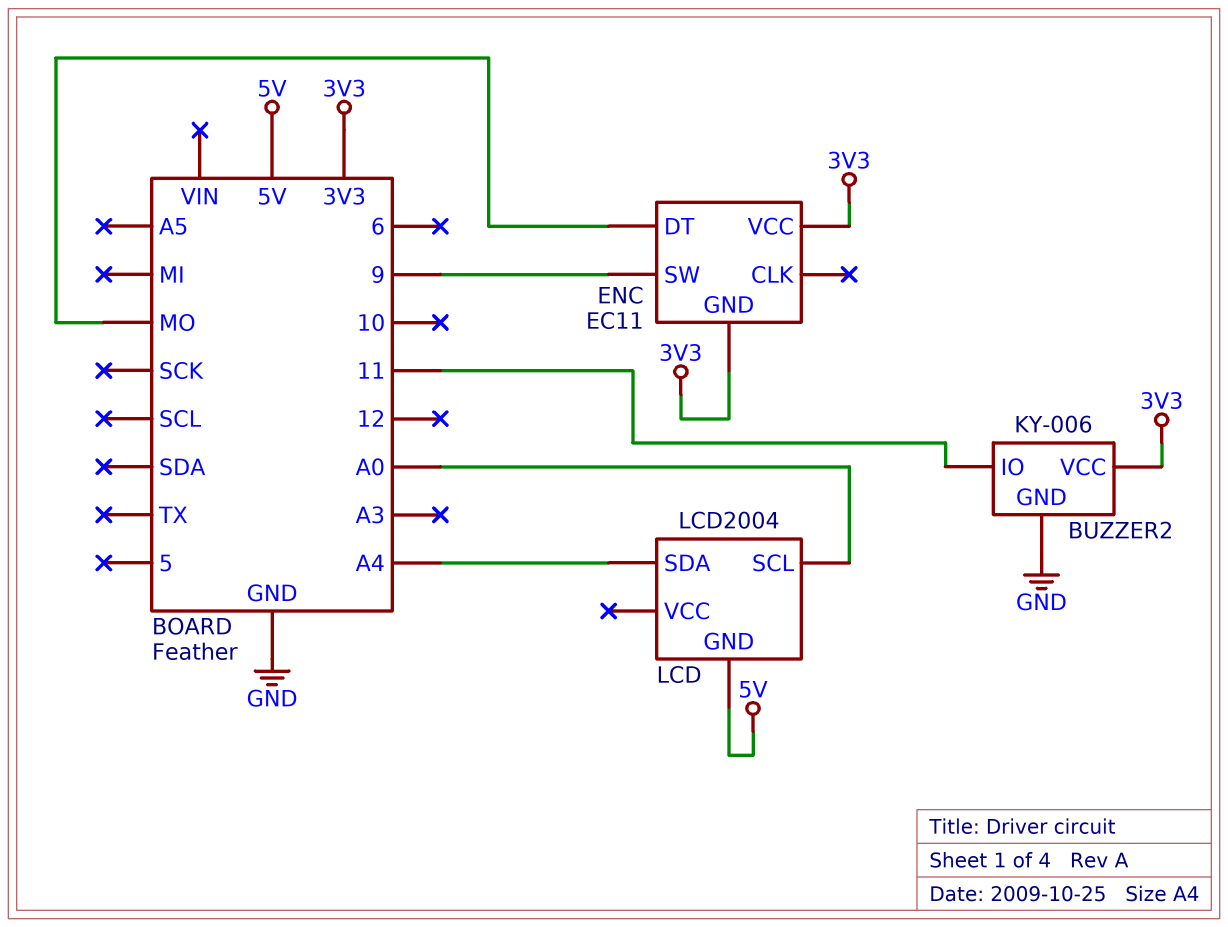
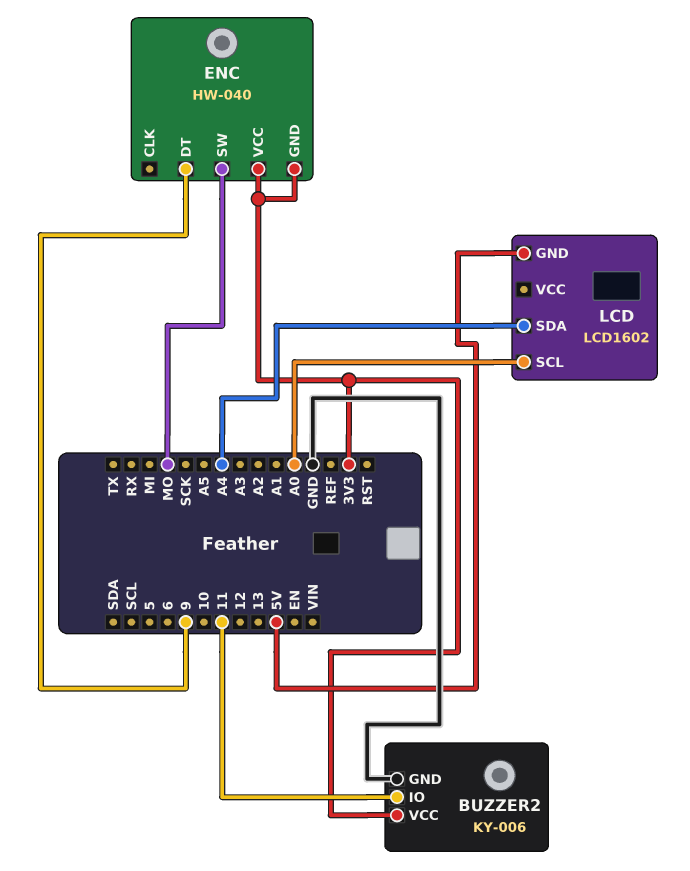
ENC: EC11 -> HW-040
ENC pin DT: MO -> 9
ENC pin SW: 9 -> MO
LCD: LCD2004 -> LCD1602

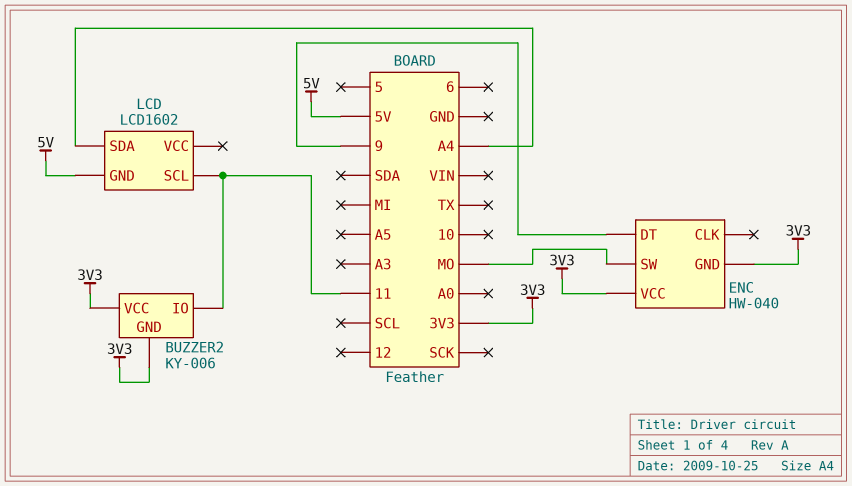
BUZZER2 pin GND: GND -> 3V3
LCD pin SCL: A0 -> 11

